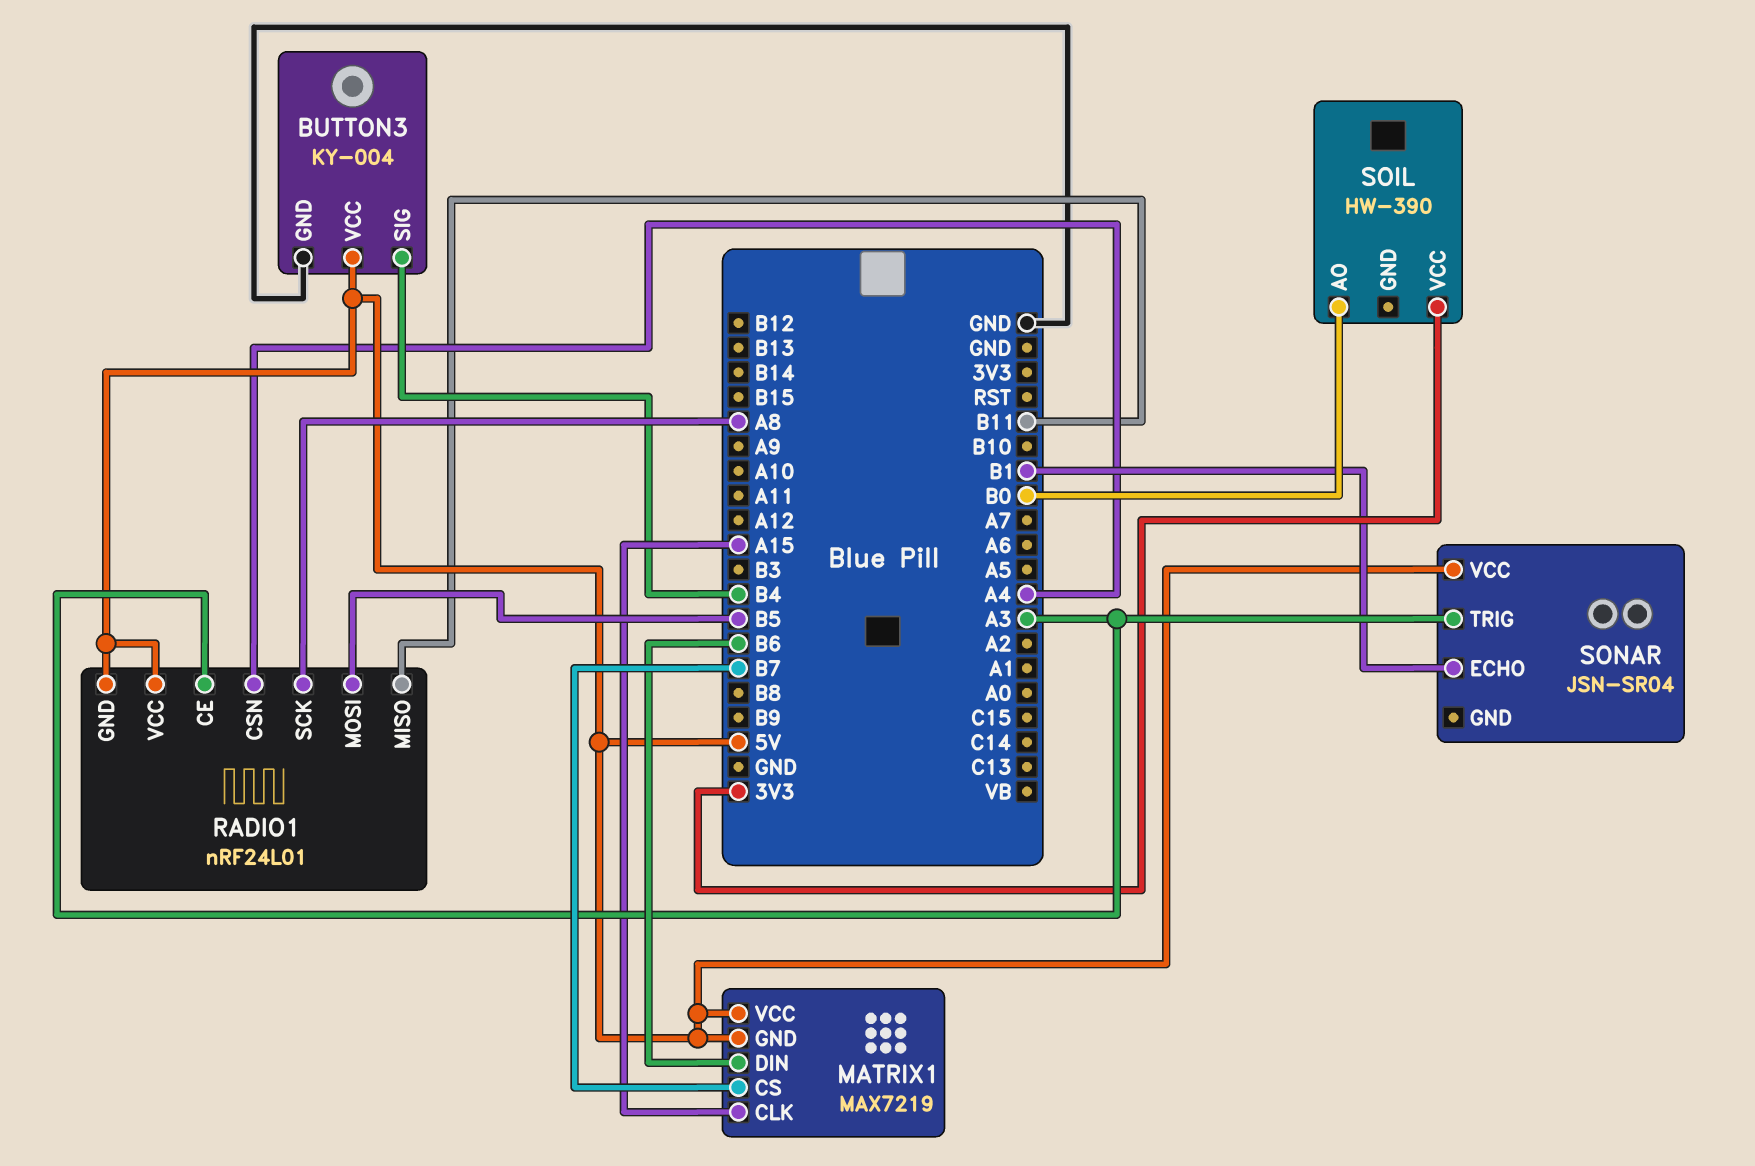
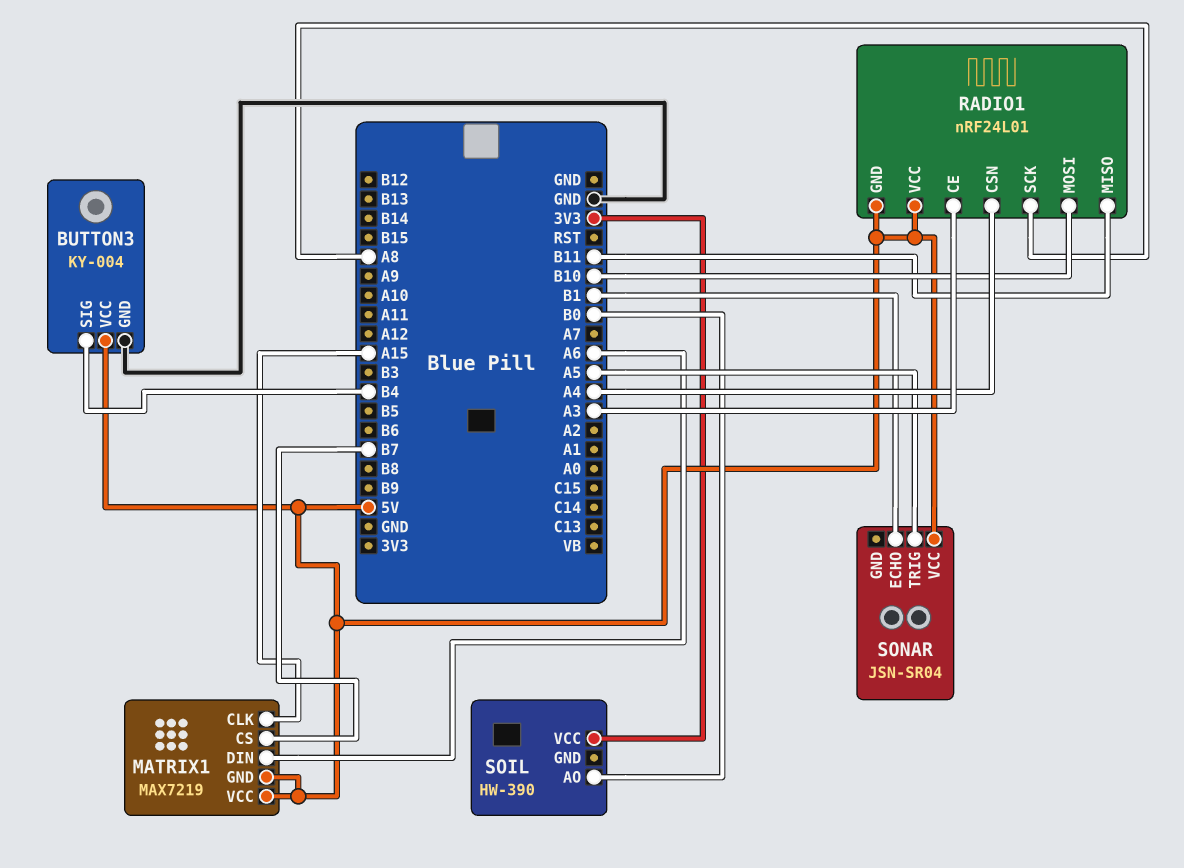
MATRIX1 pin DIN: B6 -> A6
RADIO1 pin MOSI: B5 -> B10
SONAR pin TRIG: A3 -> A5

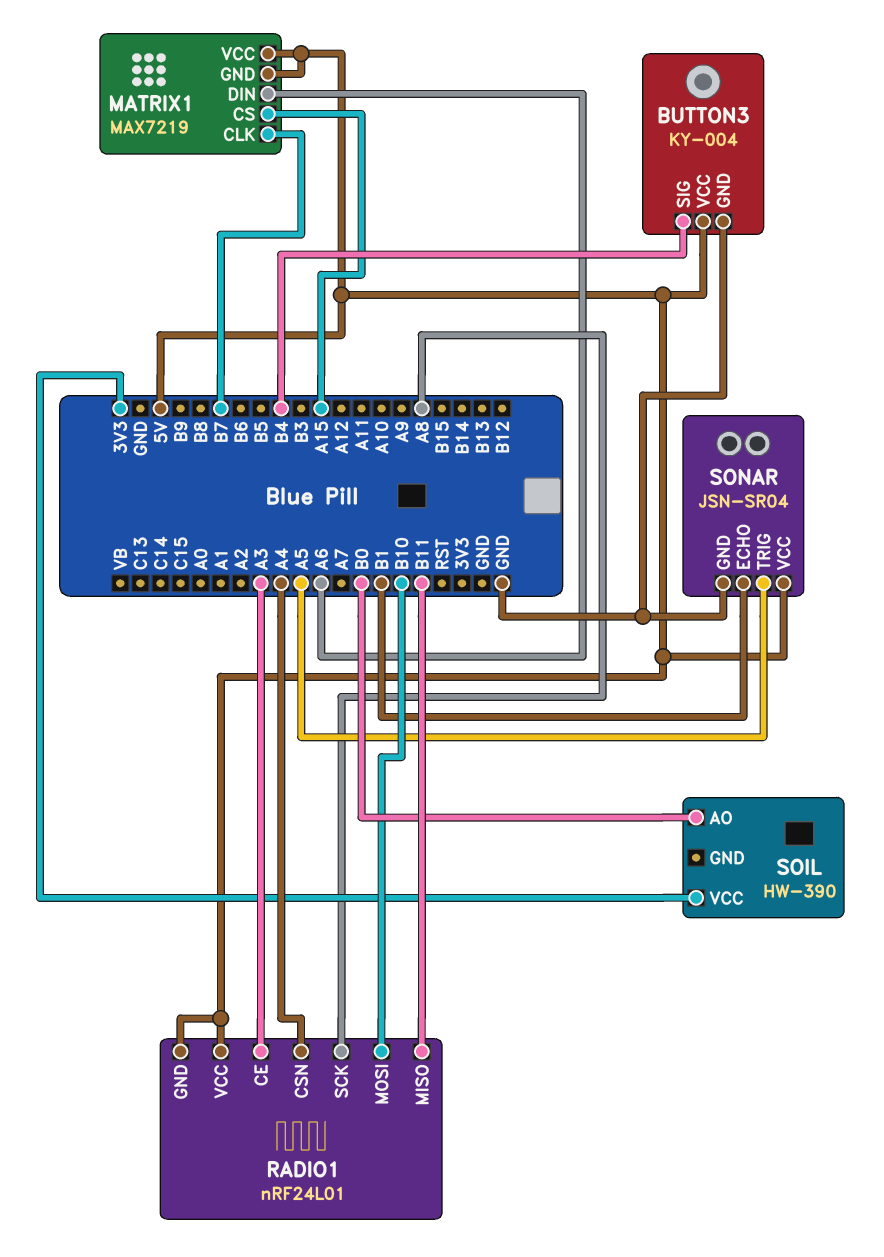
MATRIX1 pin CLK: A15 -> B7
MATRIX1 pin CS: B7 -> A15
SONAR pin GND: none -> GND

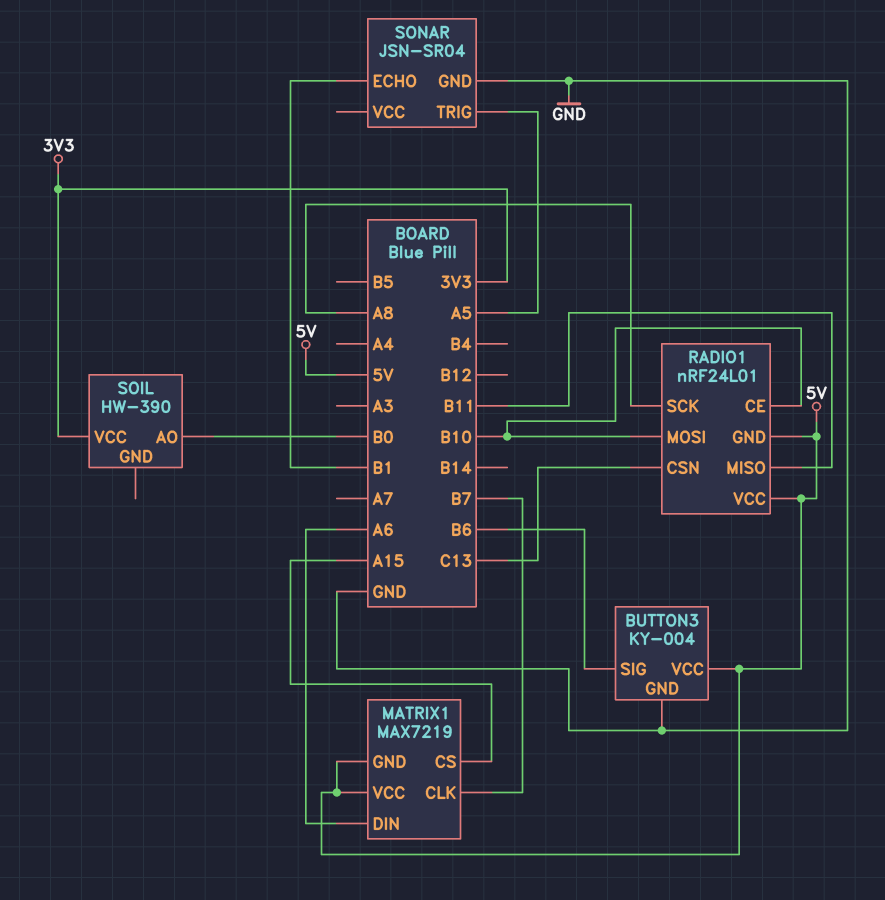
BUTTON3 pin SIG: B4 -> B6
RADIO1 pin CE: A3 -> B10
RADIO1 pin CSN: A4 -> C13
SONAR pin VCC: 5V -> none

